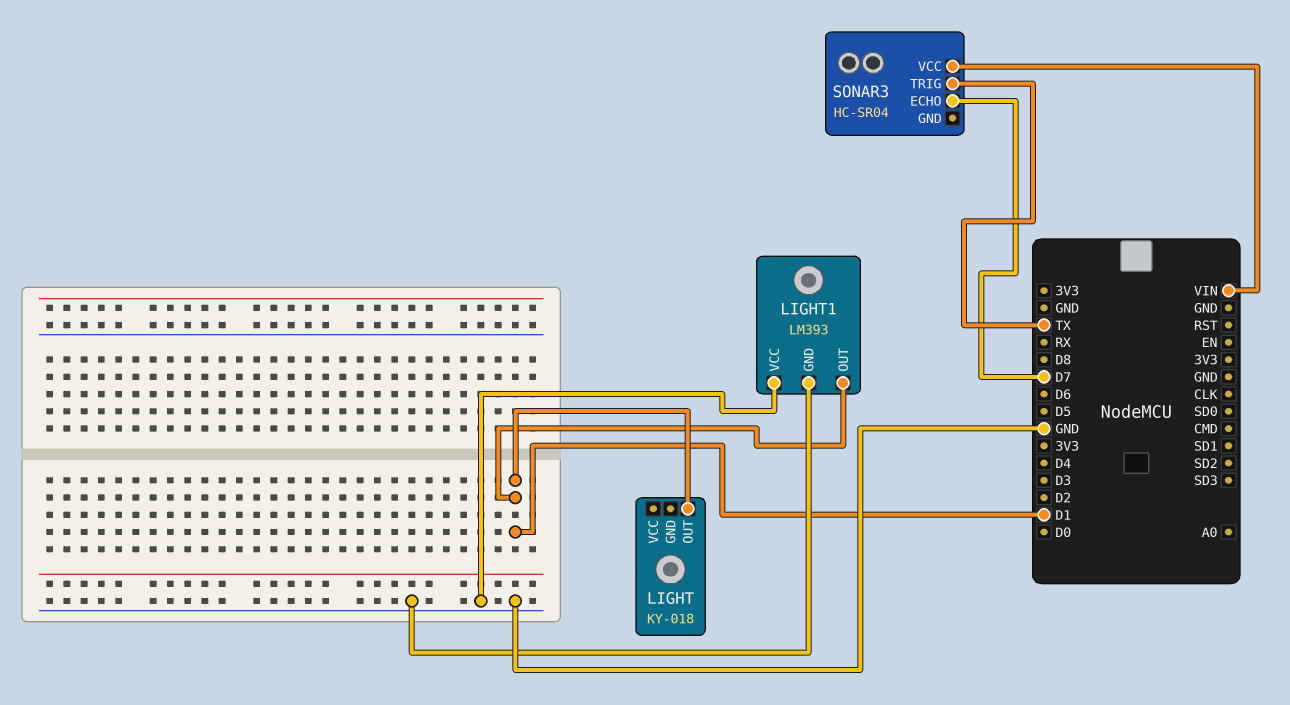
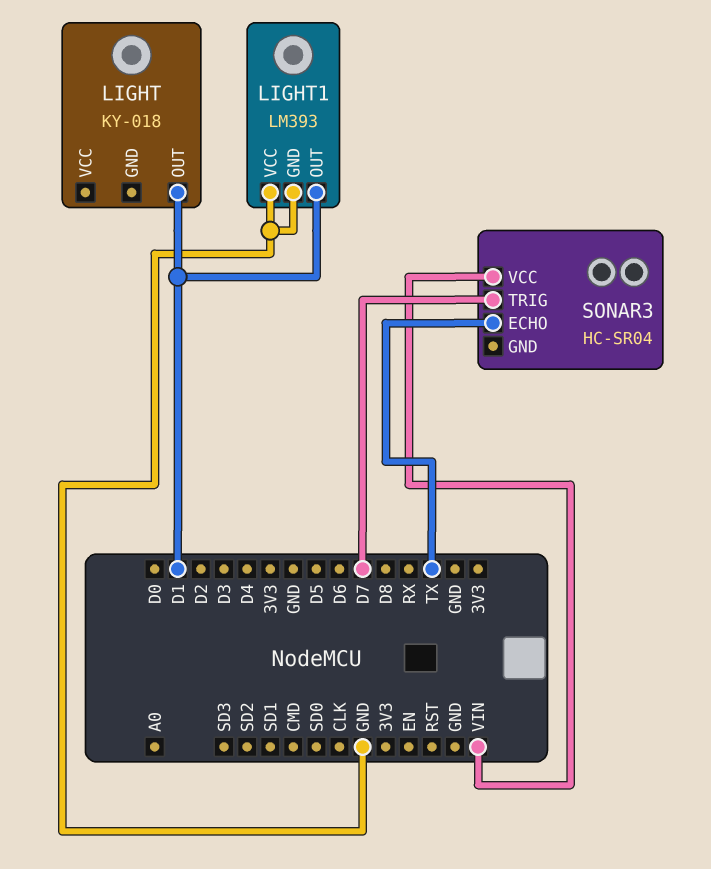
SONAR3 pin ECHO: D7 -> TX
SONAR3 pin TRIG: TX -> D7

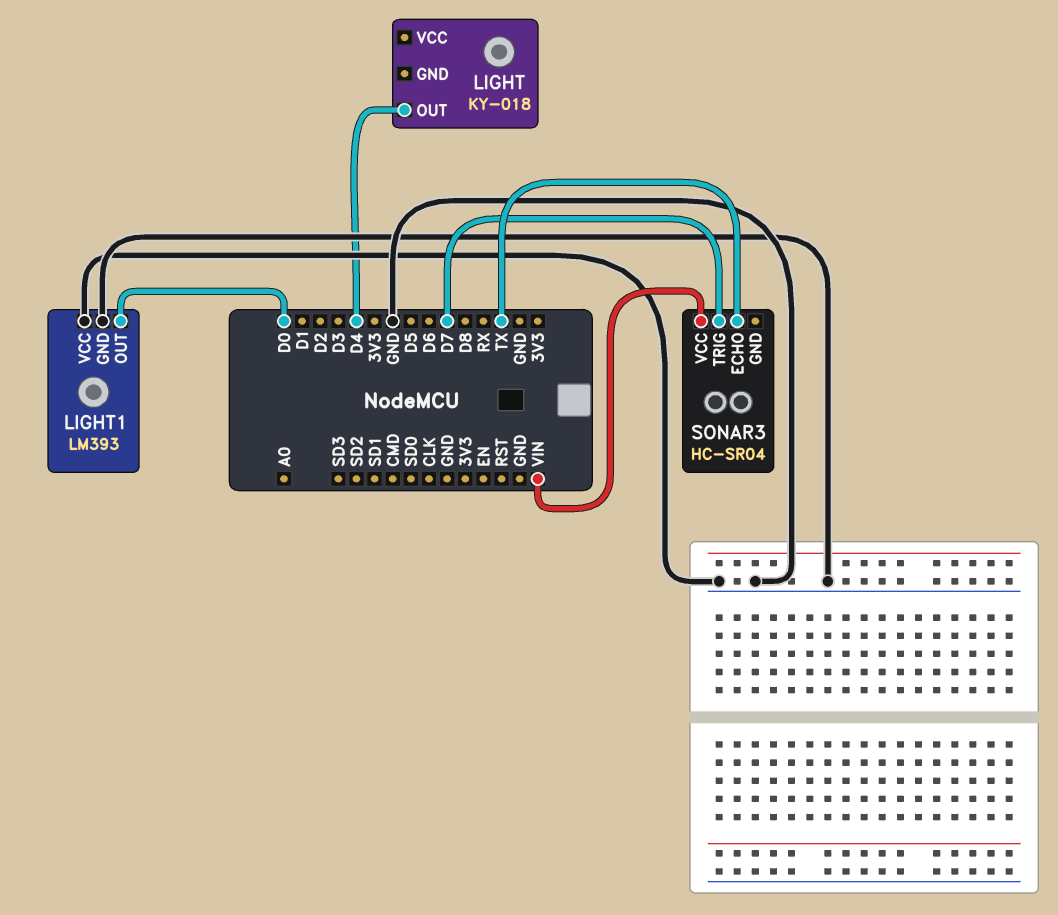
LIGHT pin OUT: D1 -> D4
LIGHT1 pin OUT: D1 -> D0

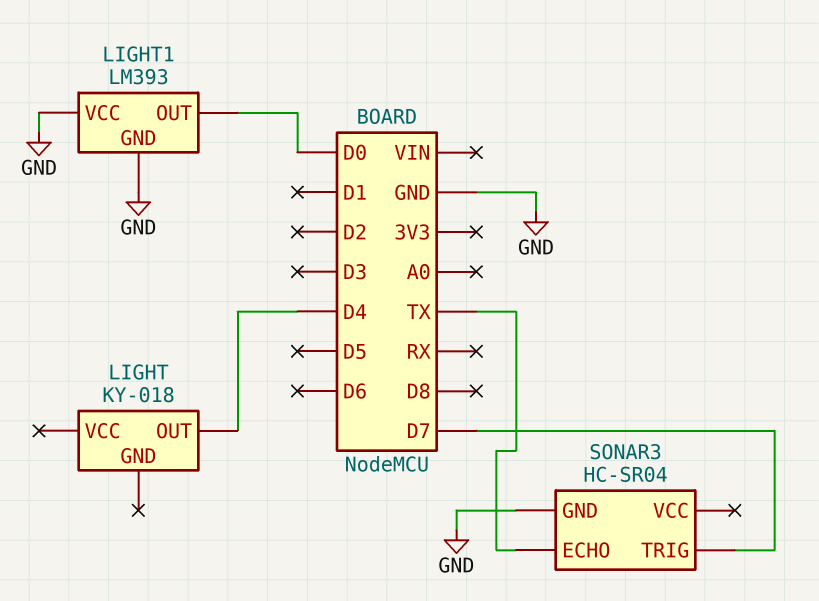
SONAR3 pin GND: none -> GND
SONAR3 pin VCC: VIN -> none

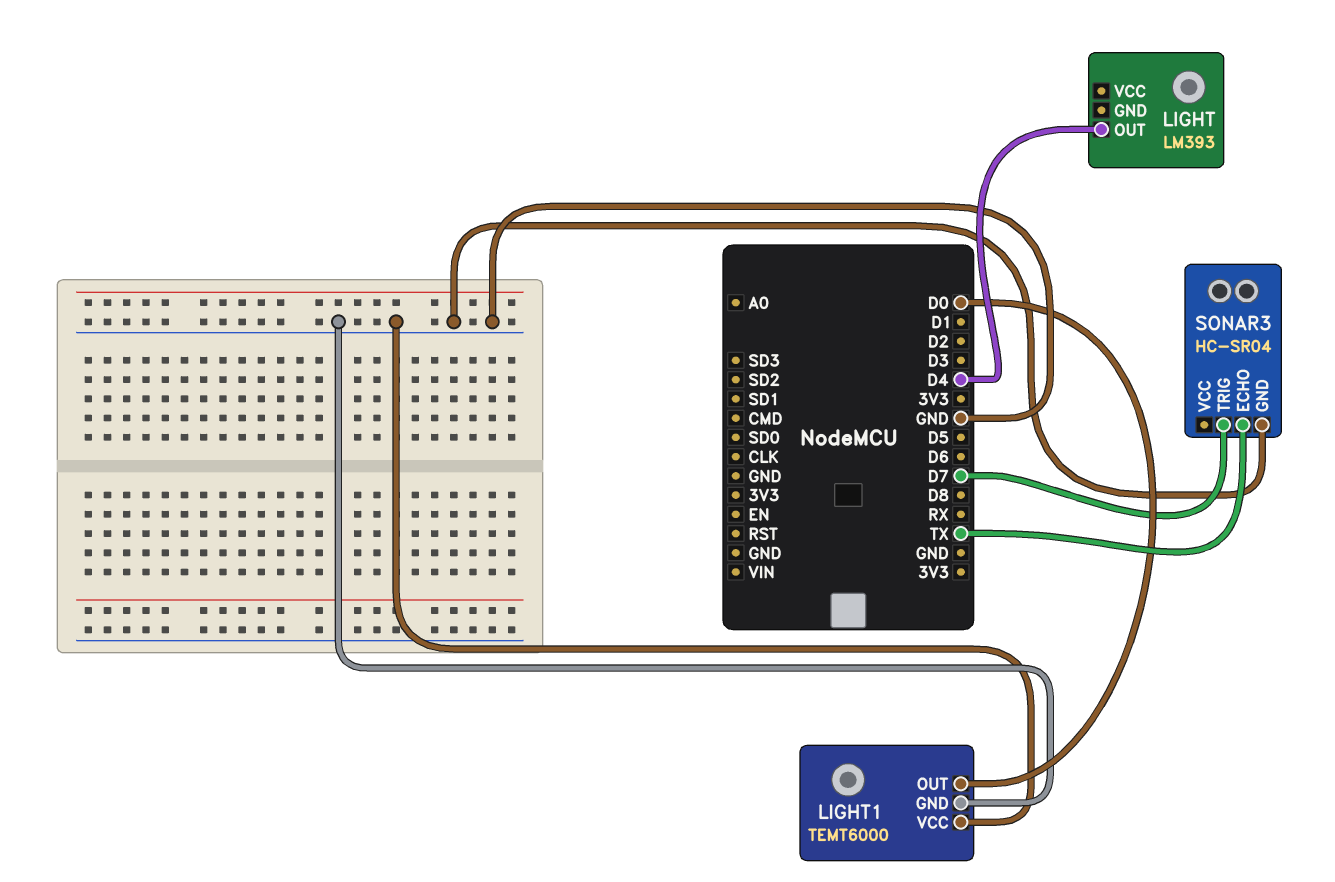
LIGHT: KY-018 -> LM393
LIGHT1: LM393 -> TEMT6000

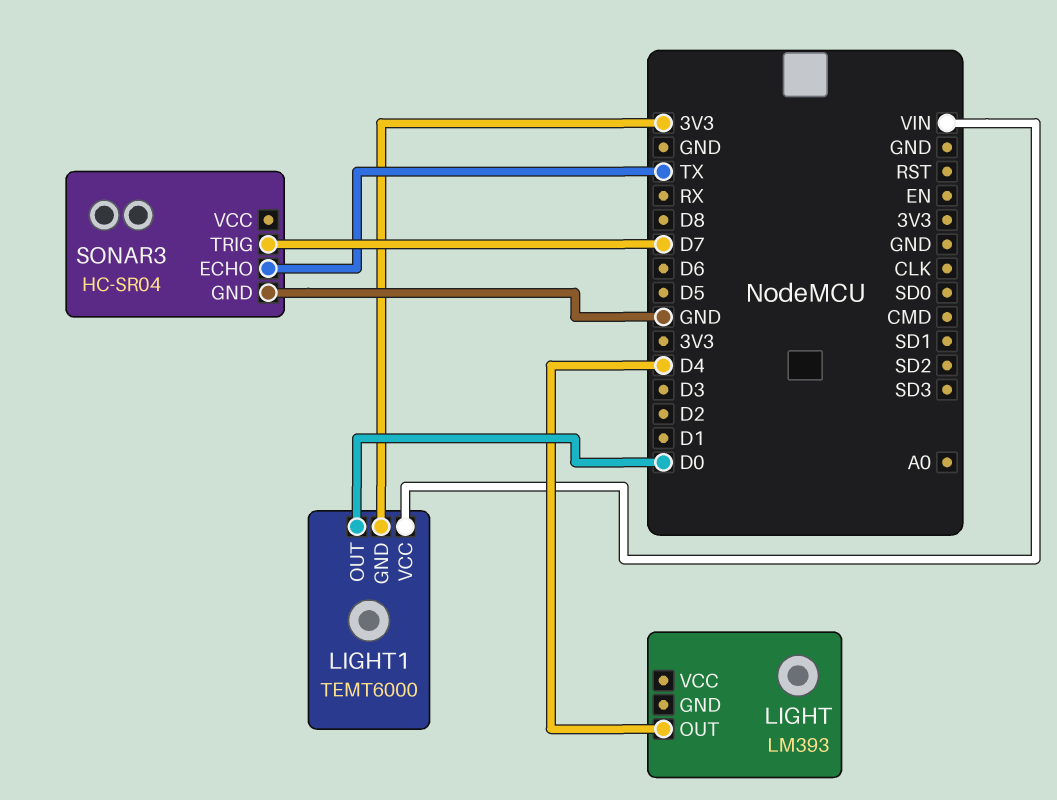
LIGHT1 pin GND: GND -> 3V3
LIGHT1 pin VCC: GND -> VIN

